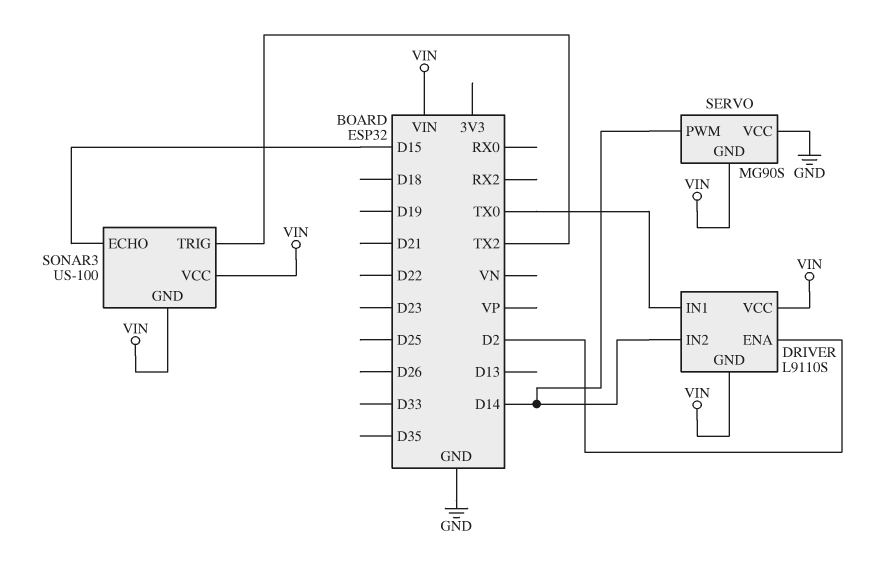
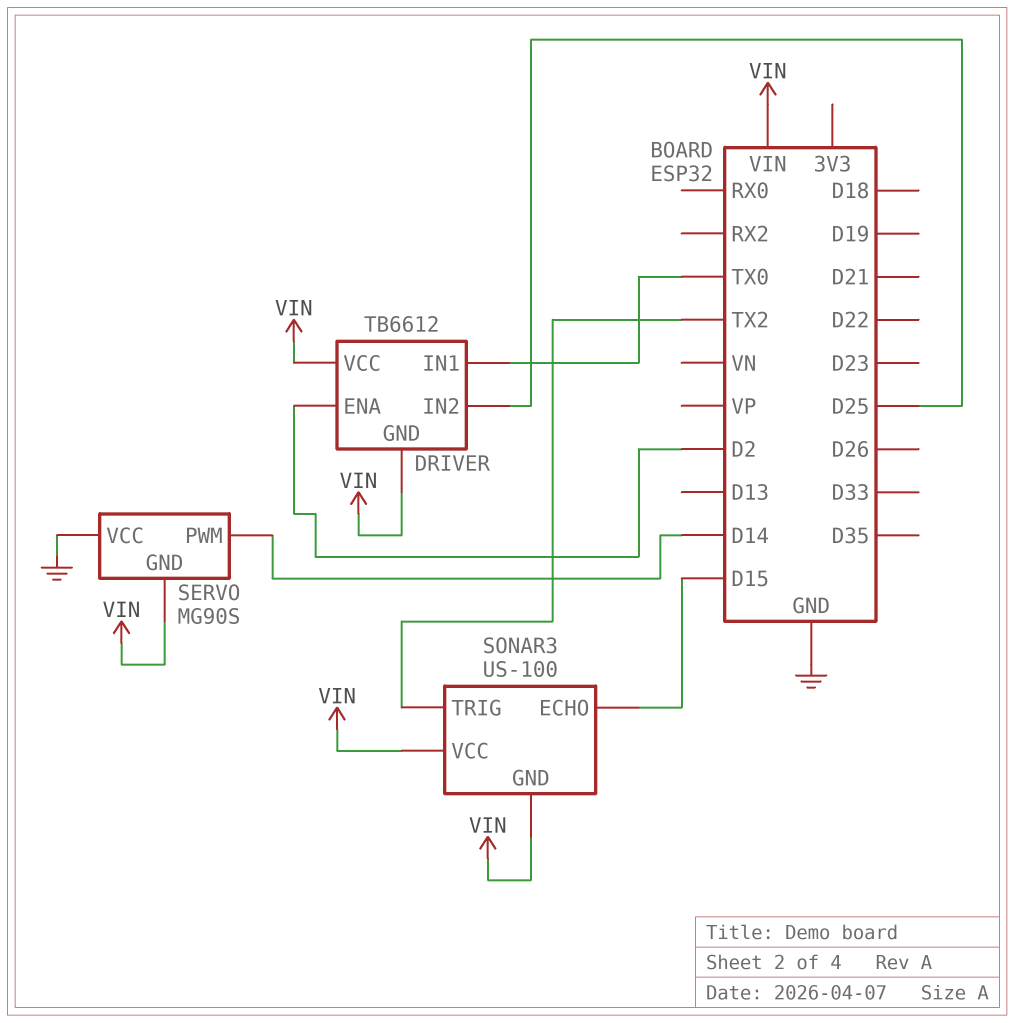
DRIVER: L9110S -> TB6612
DRIVER pin IN2: D14 -> D25

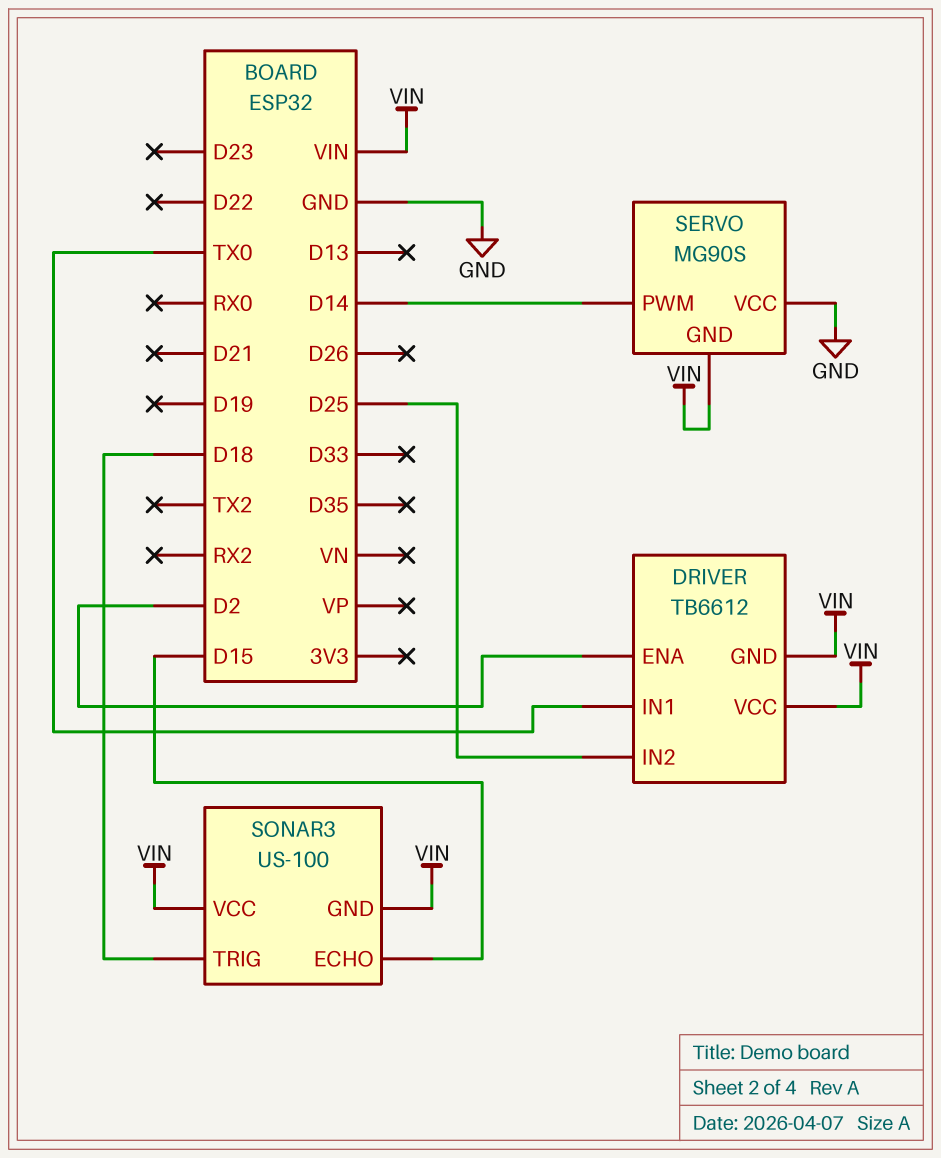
SONAR3 pin TRIG: TX2 -> D18

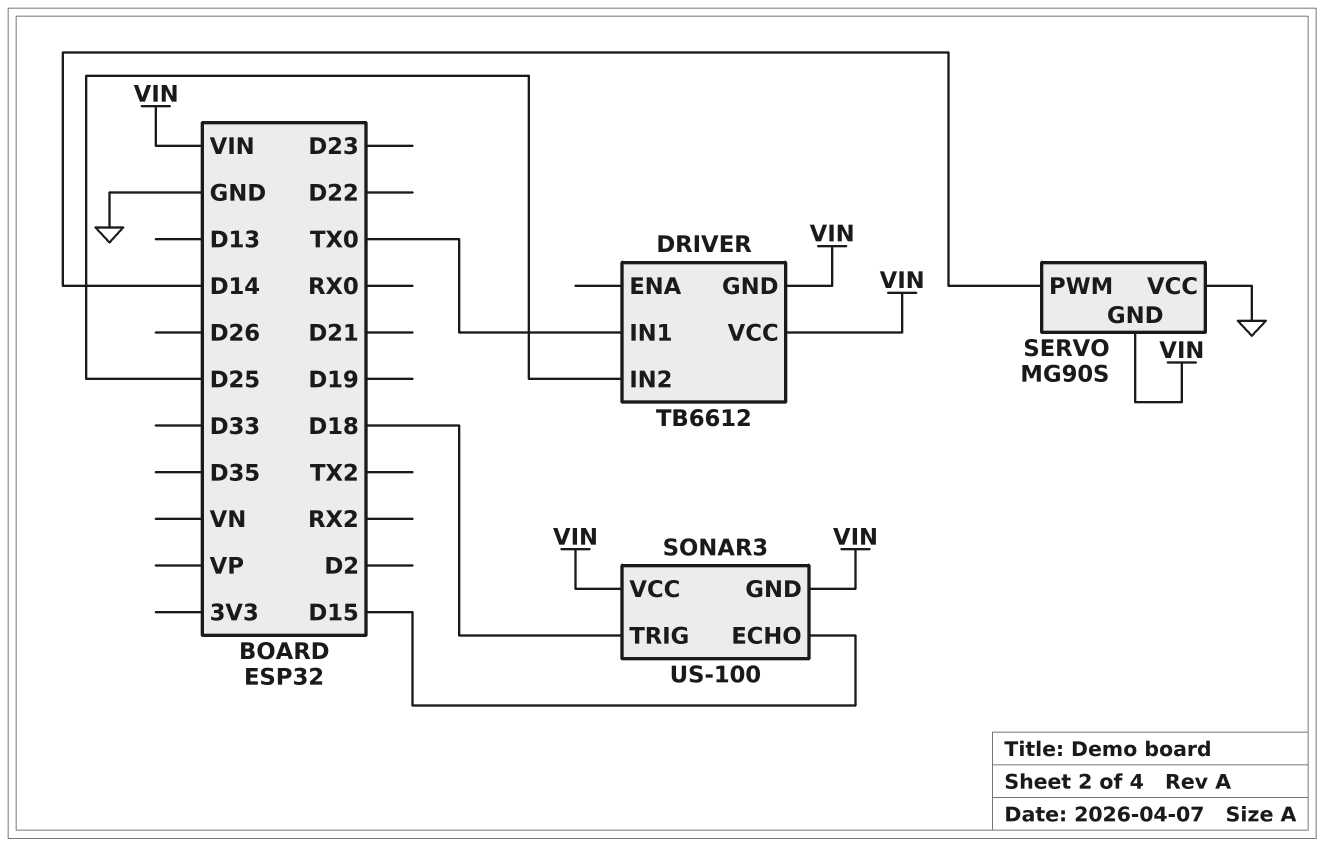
DRIVER pin ENA: D2 -> none

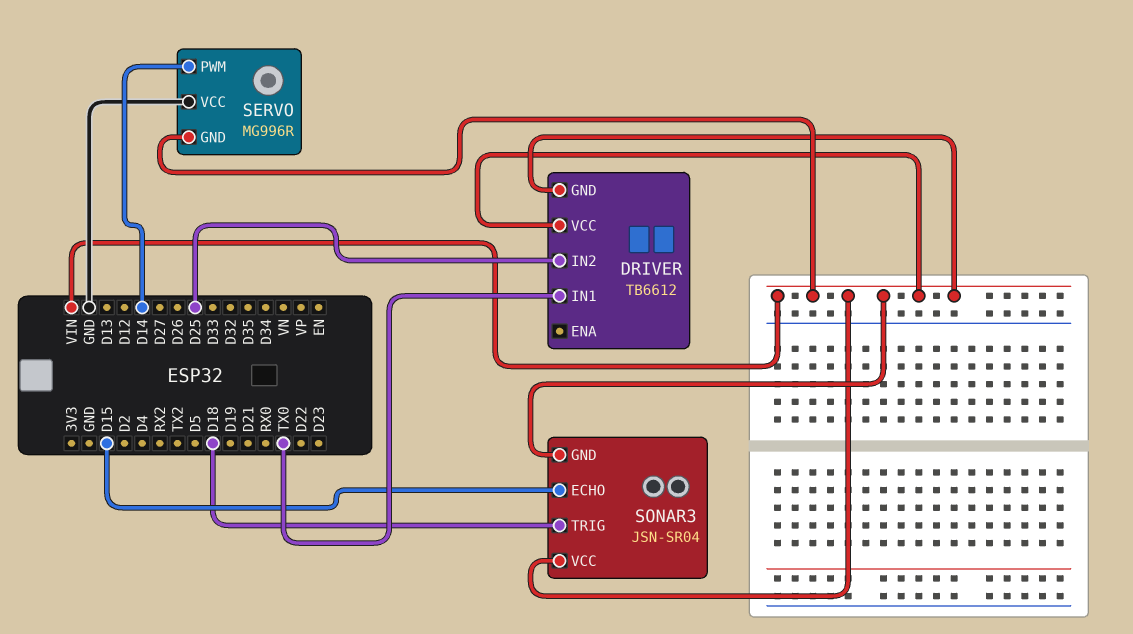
SERVO: MG90S -> MG996R
SONAR3: US-100 -> JSN-SR04

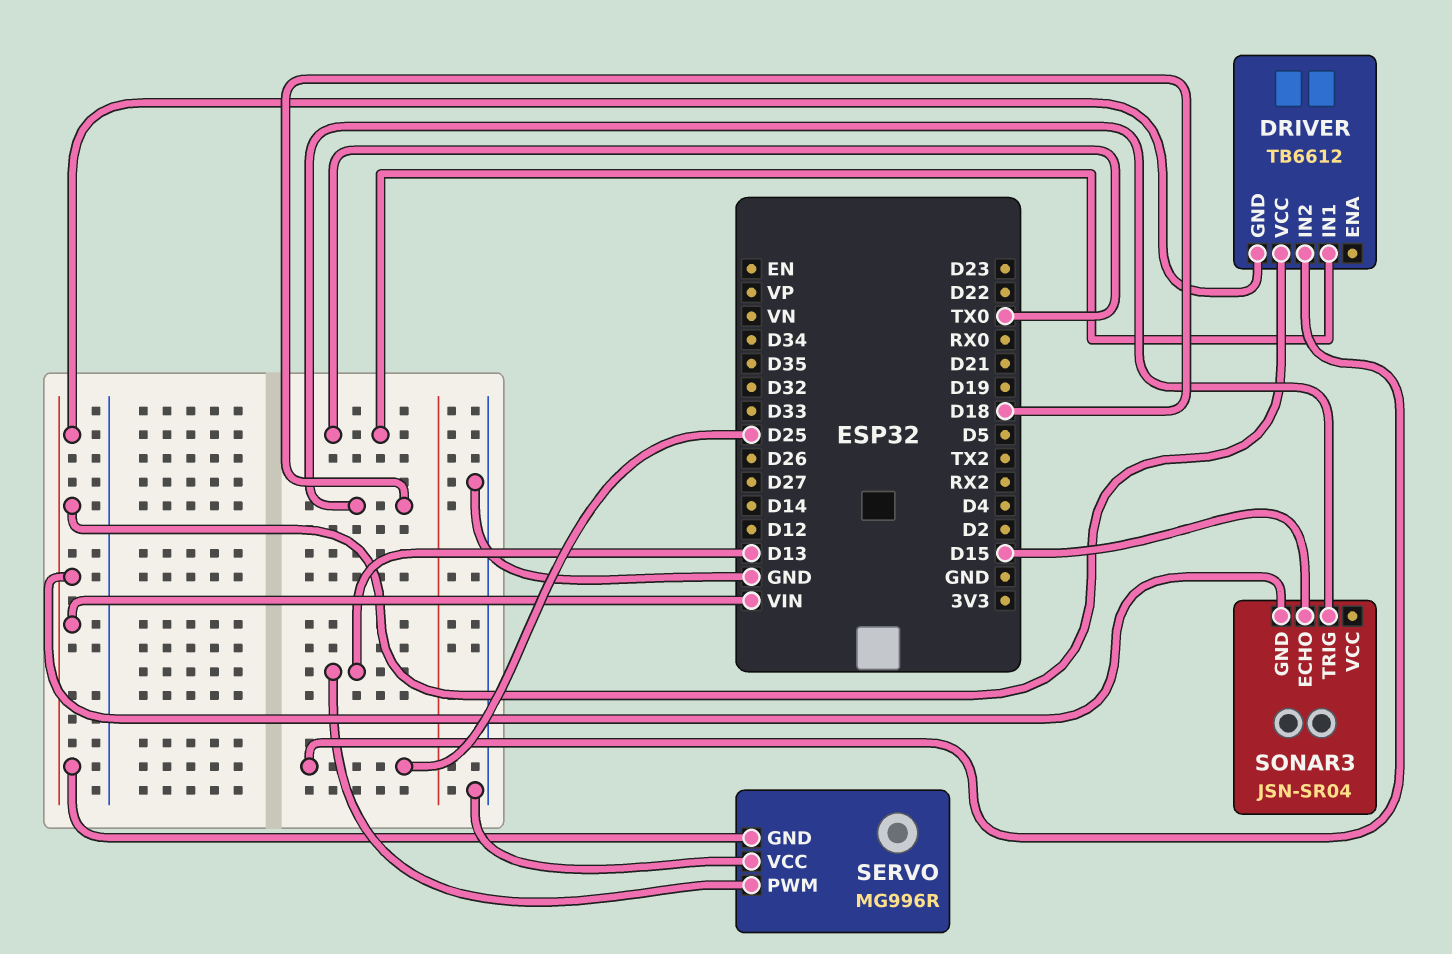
SERVO pin PWM: D14 -> D13
SONAR3 pin VCC: VIN -> none

